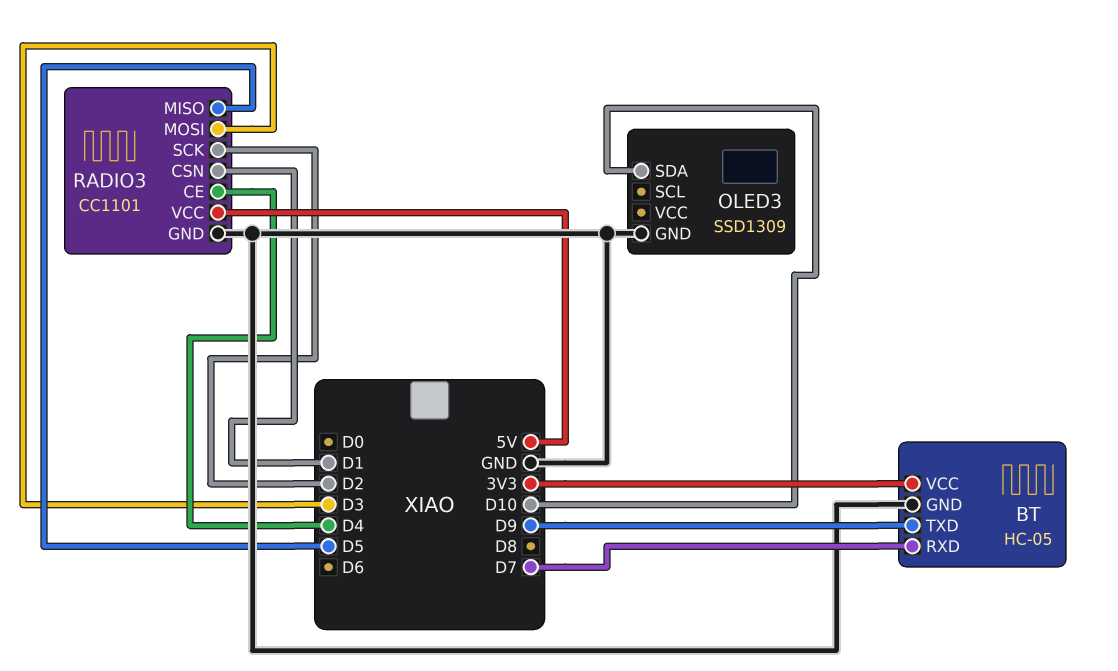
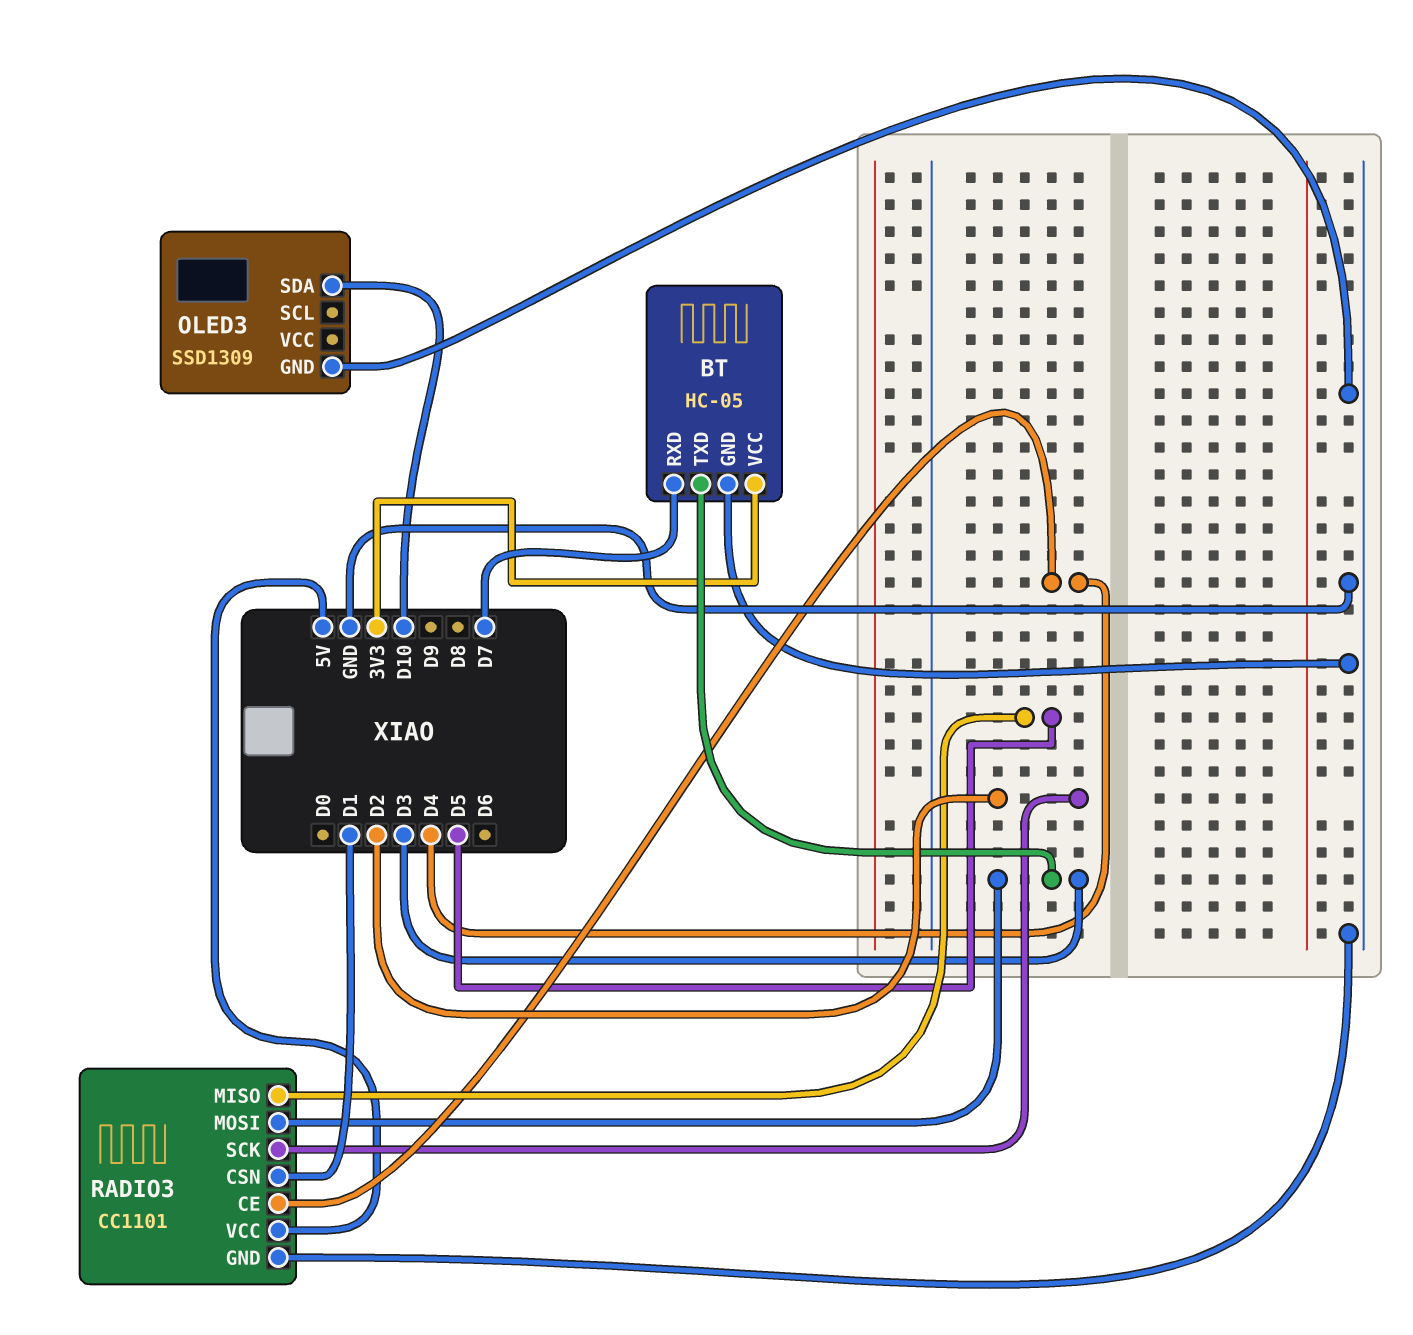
BT pin TXD: D9 -> D3

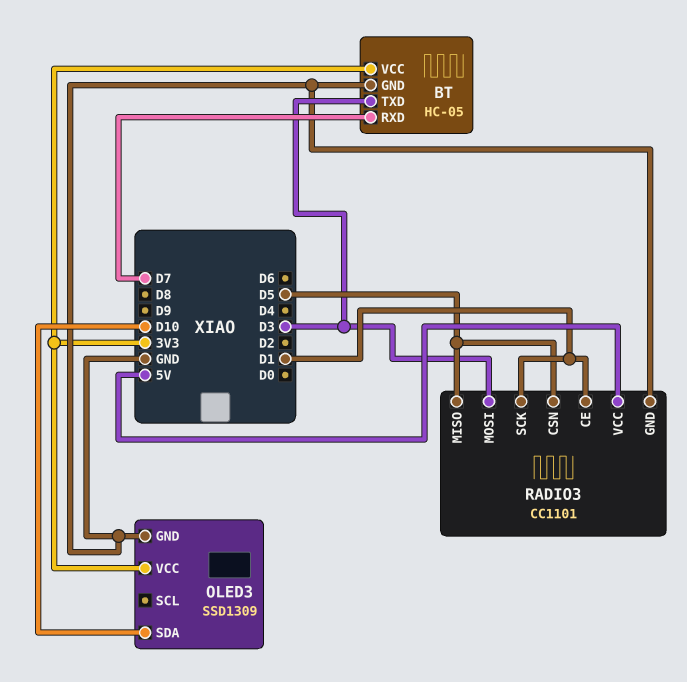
OLED3 pin VCC: none -> 3V3
RADIO3 pin CE: D4 -> D1
RADIO3 pin CSN: D1 -> D5
RADIO3 pin SCK: D2 -> D1

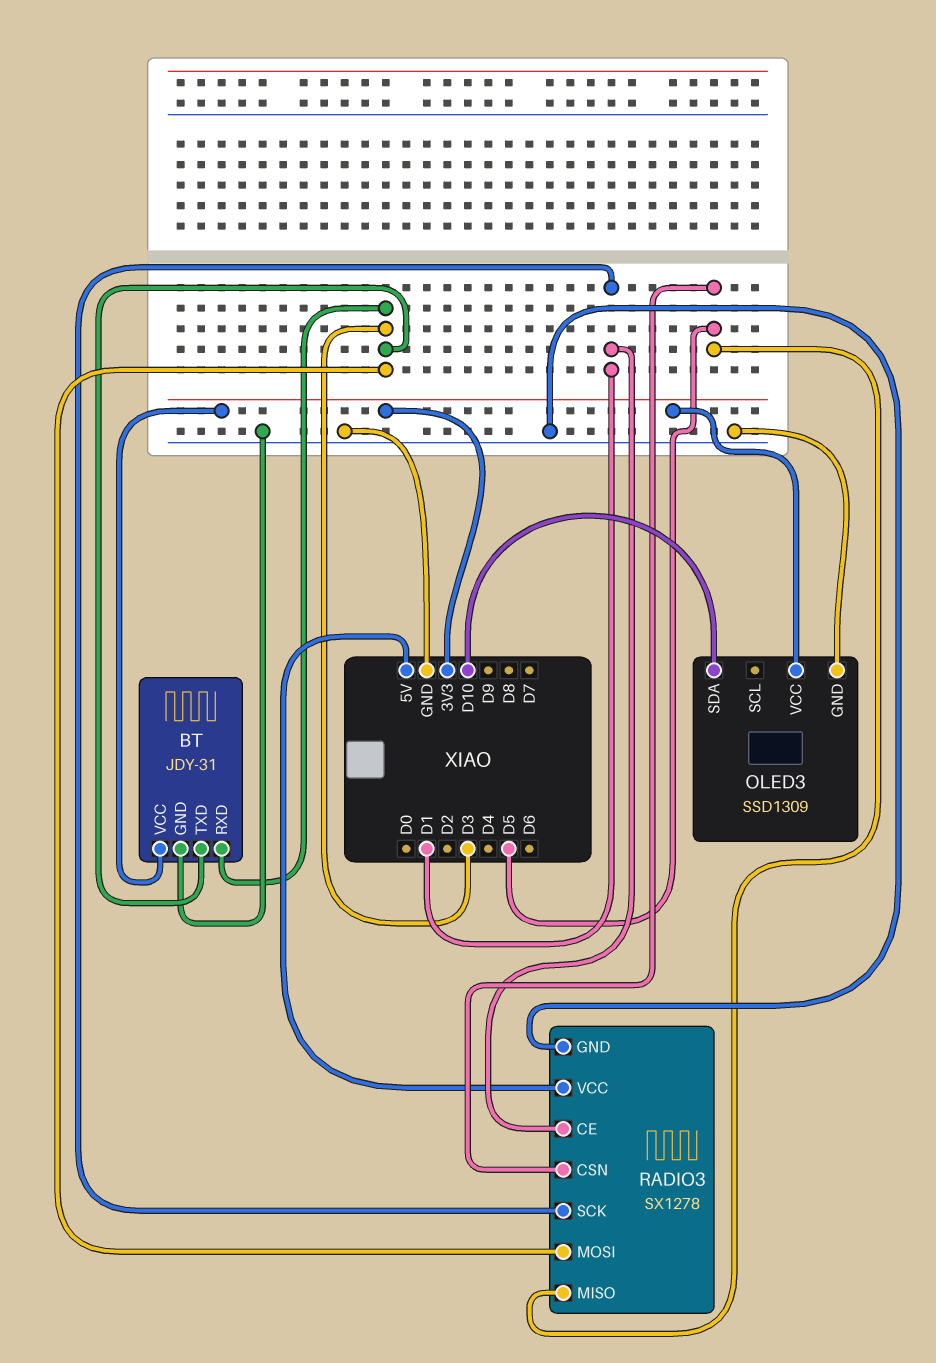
BT: HC-05 -> JDY-31
BT pin RXD: D7 -> D3
RADIO3: CC1101 -> SX1278

